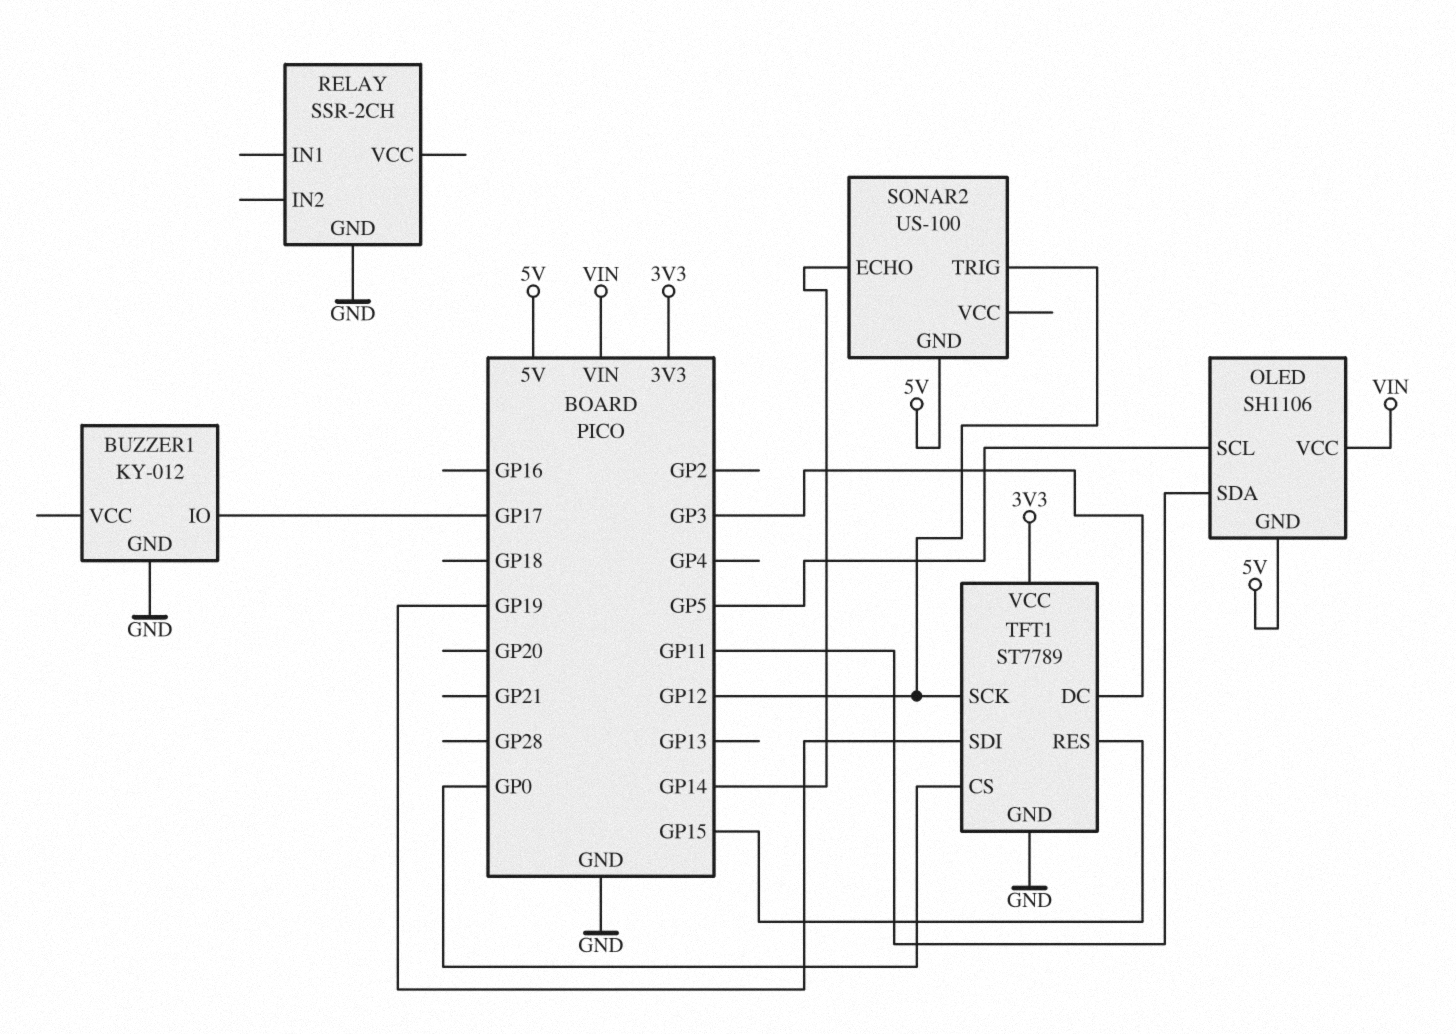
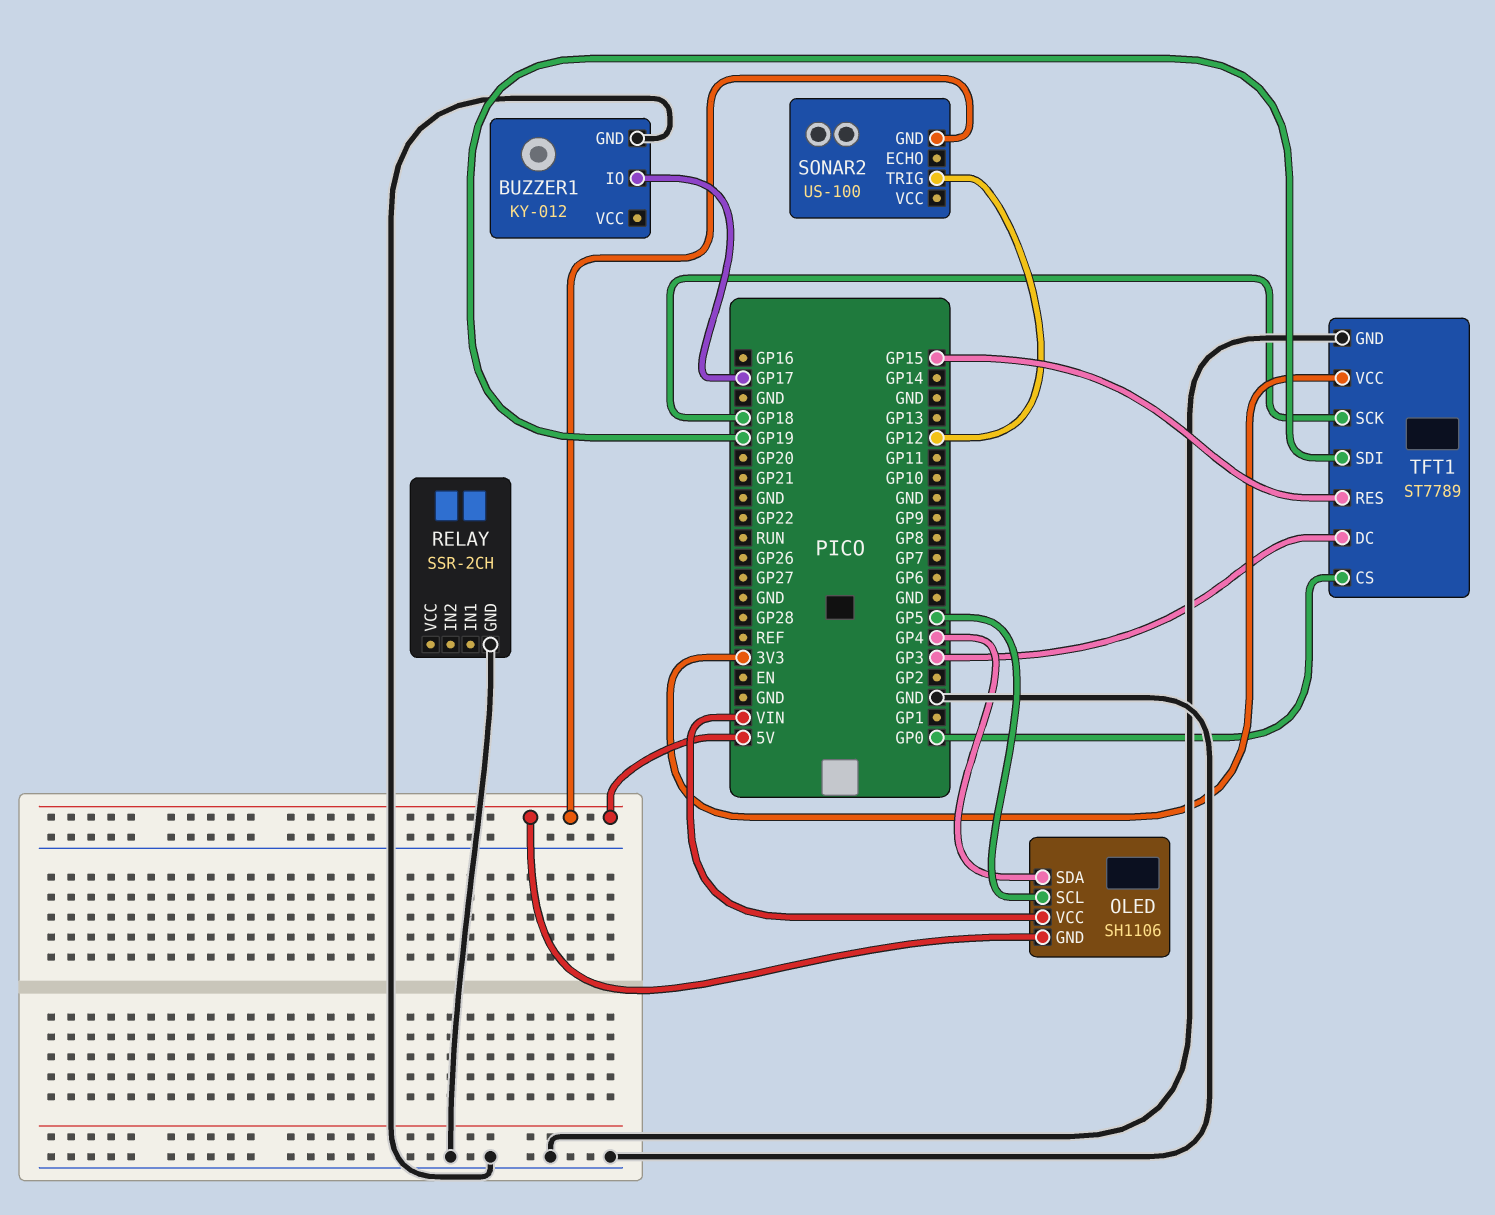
OLED pin SDA: GP11 -> GP4
SONAR2 pin ECHO: GP14 -> none
TFT1 pin SCK: GP12 -> GP18

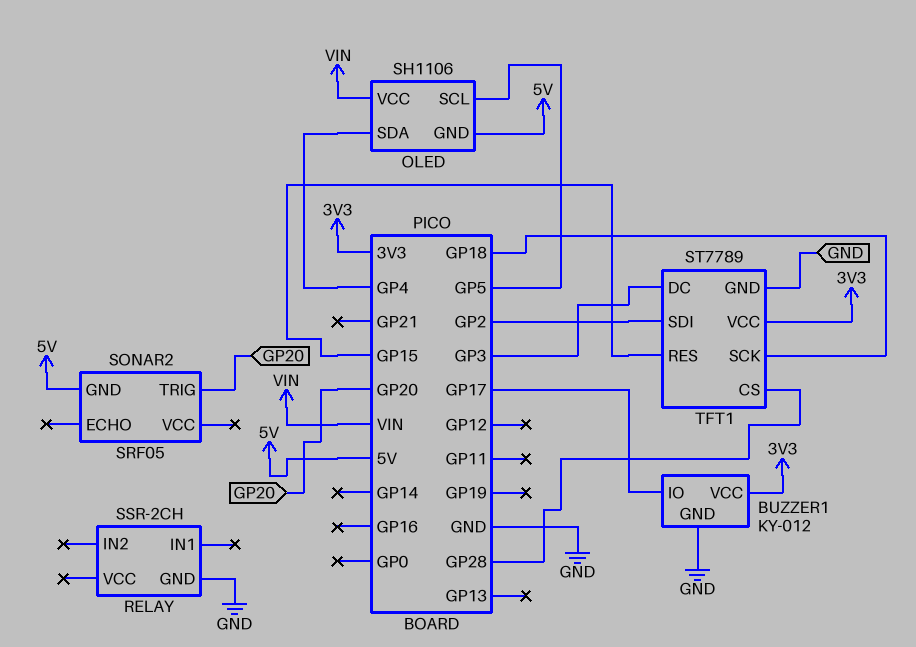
BUZZER1 pin VCC: none -> 3V3
SONAR2: US-100 -> SRF05
SONAR2 pin TRIG: GP12 -> GP20
TFT1 pin CS: GP0 -> GP28
TFT1 pin SDI: GP19 -> GP2

